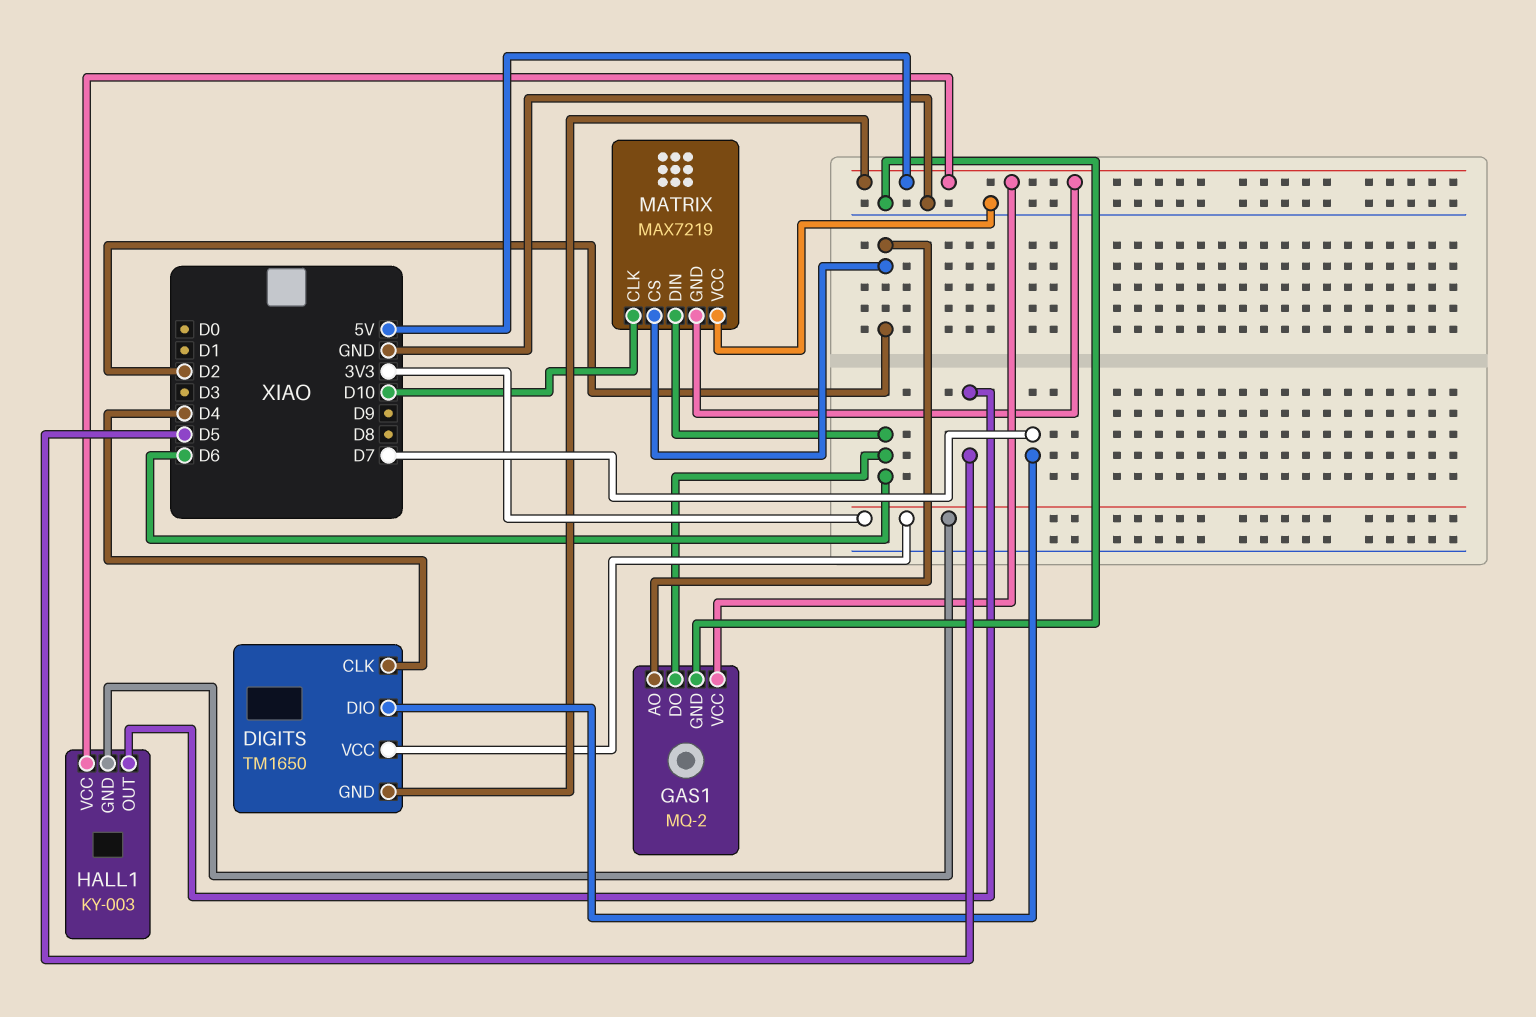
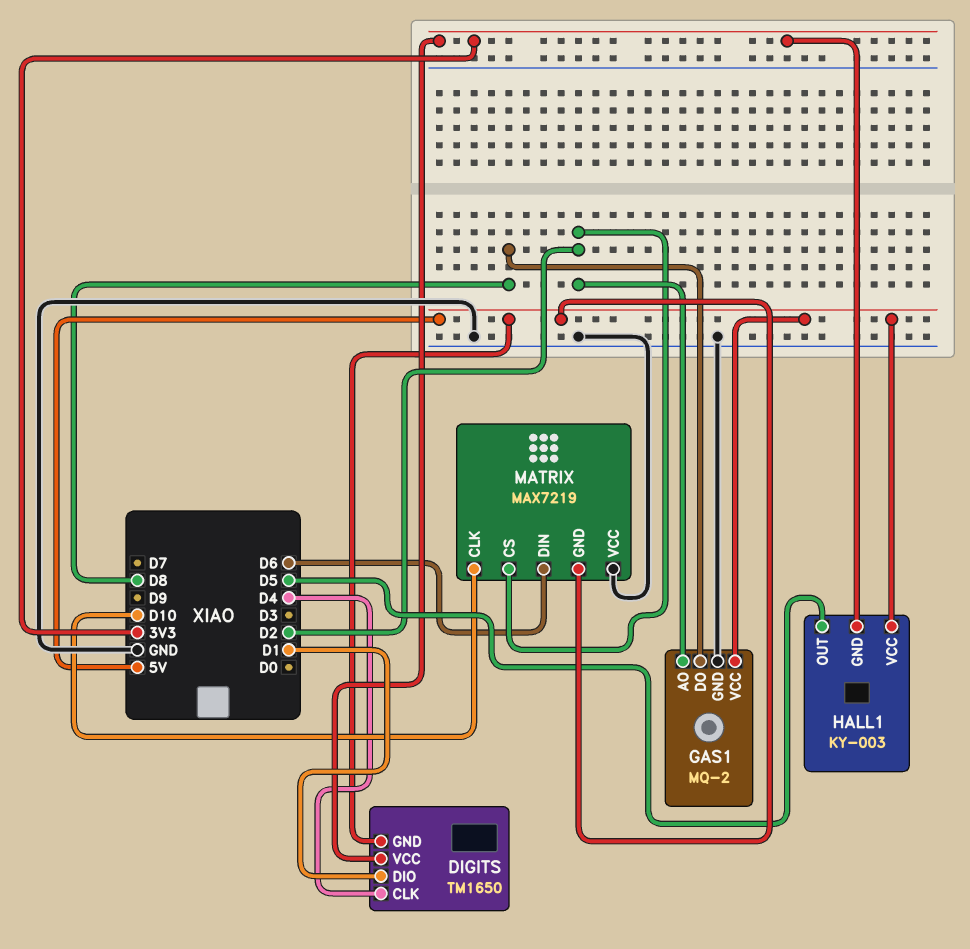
DIGITS pin DIO: D7 -> D1
GAS1 pin DO: D6 -> D8

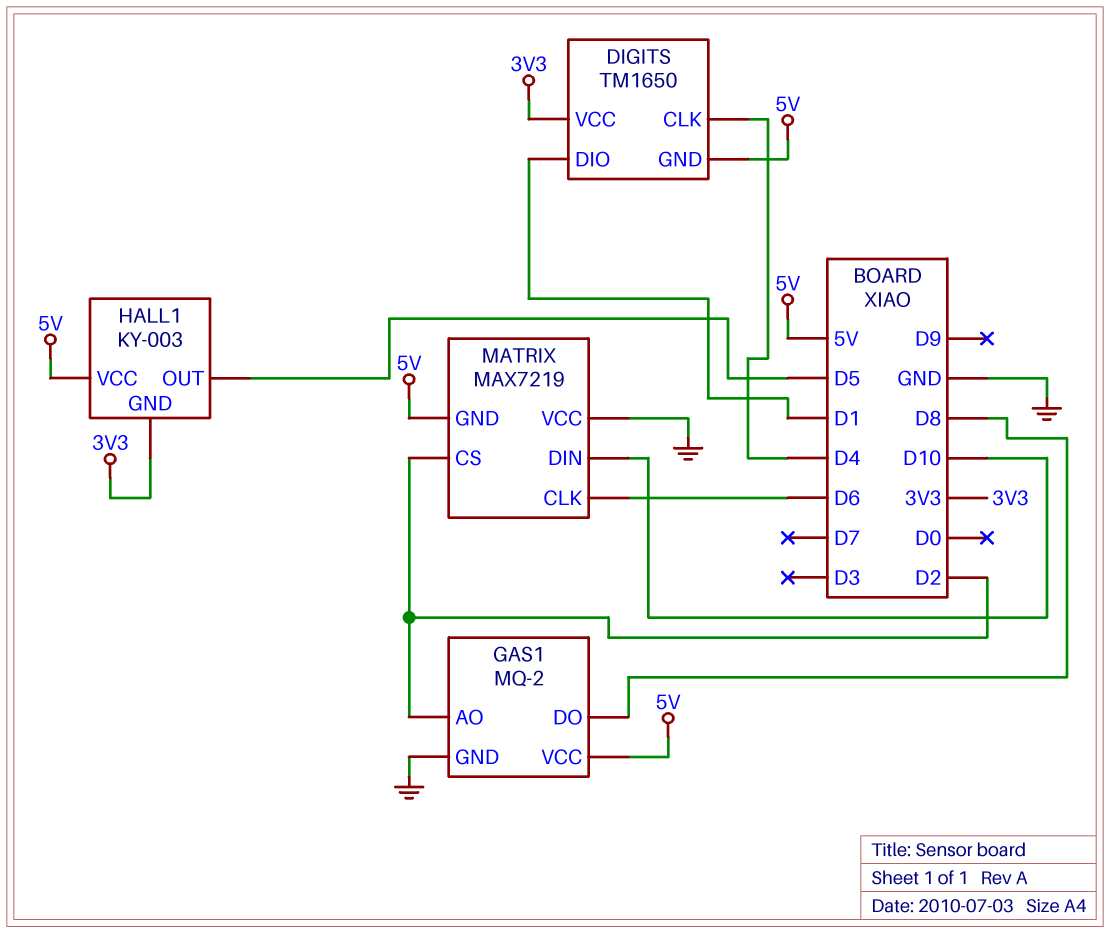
MATRIX pin CLK: D10 -> D6
MATRIX pin DIN: D6 -> D10

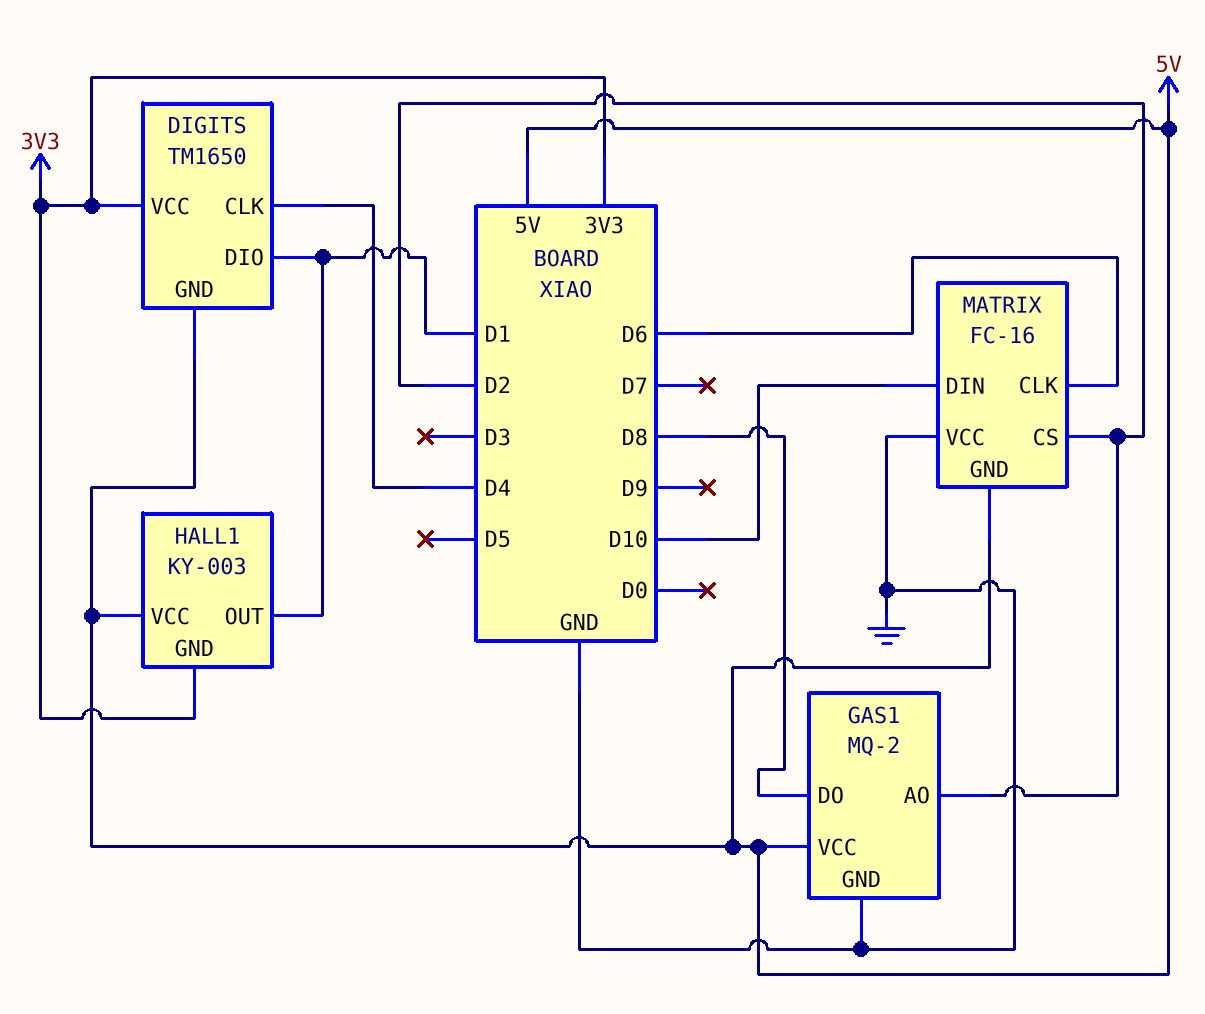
HALL1 pin OUT: D5 -> D1
MATRIX: MAX7219 -> FC-16

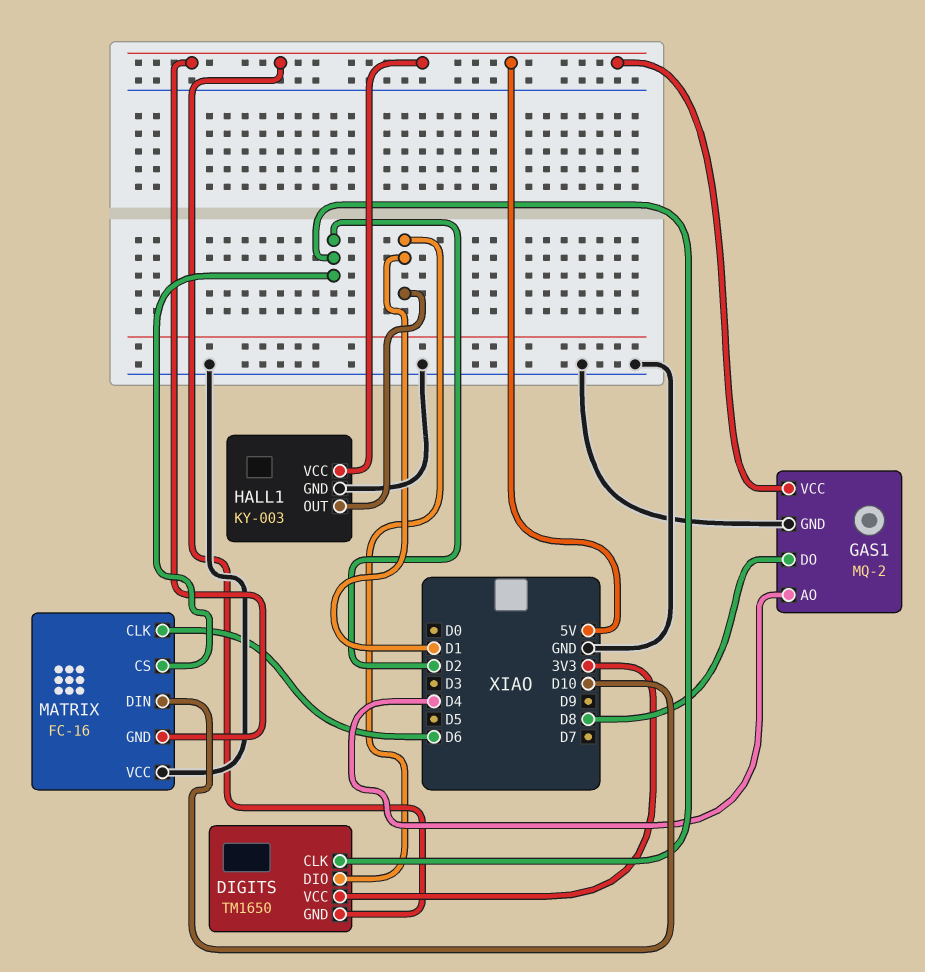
DIGITS pin CLK: D4 -> D2
GAS1 pin AO: D2 -> D4
HALL1 pin GND: 3V3 -> GND

